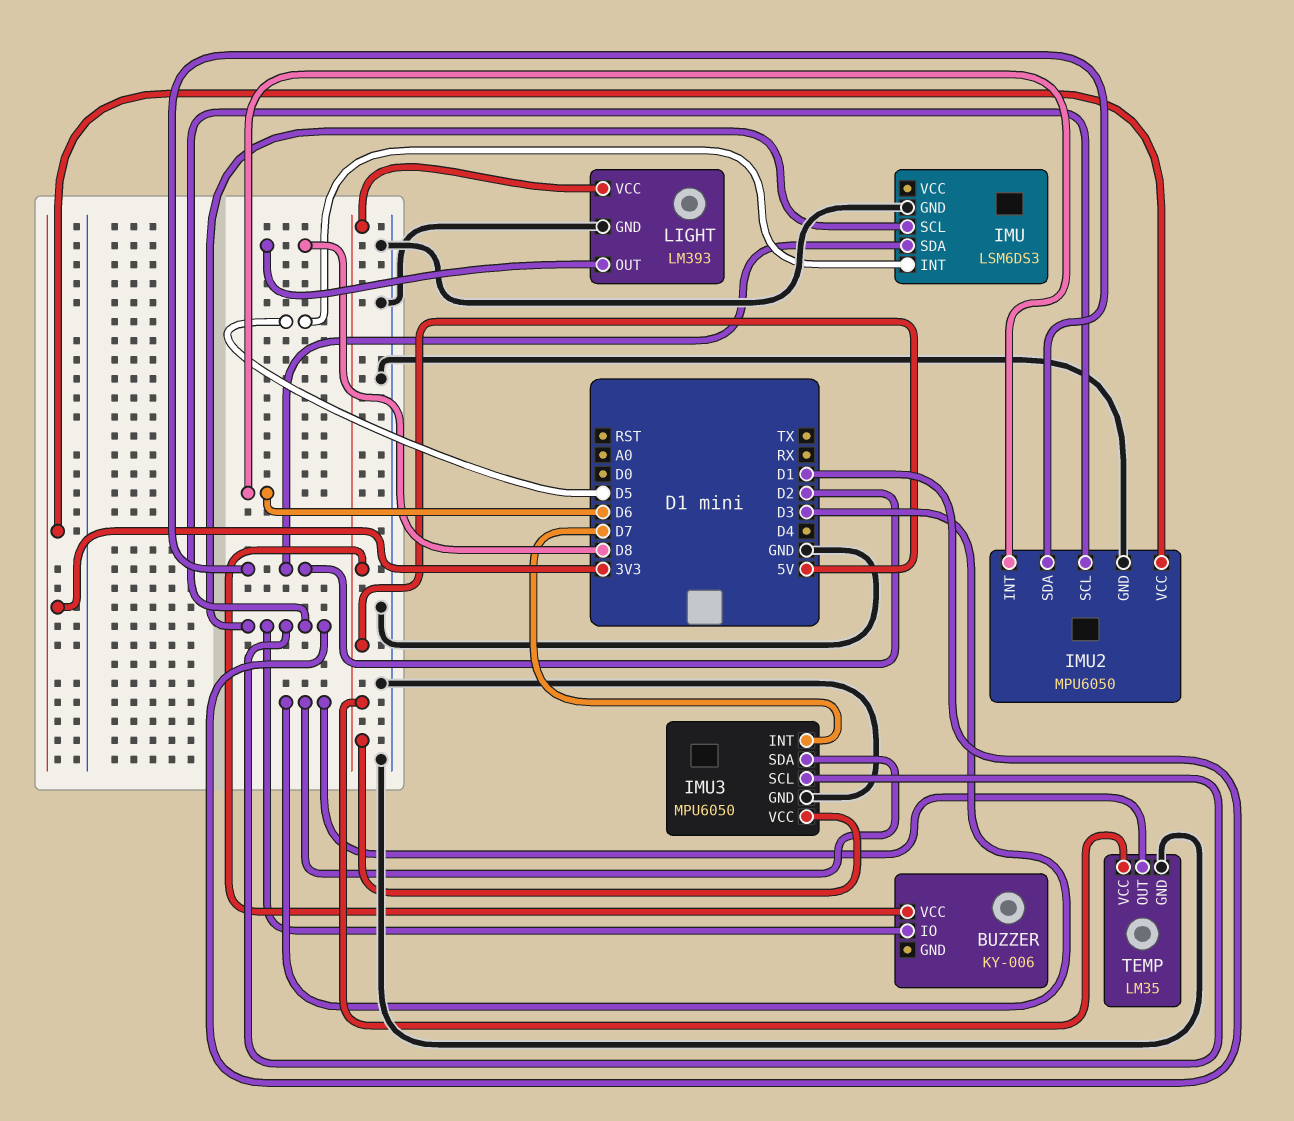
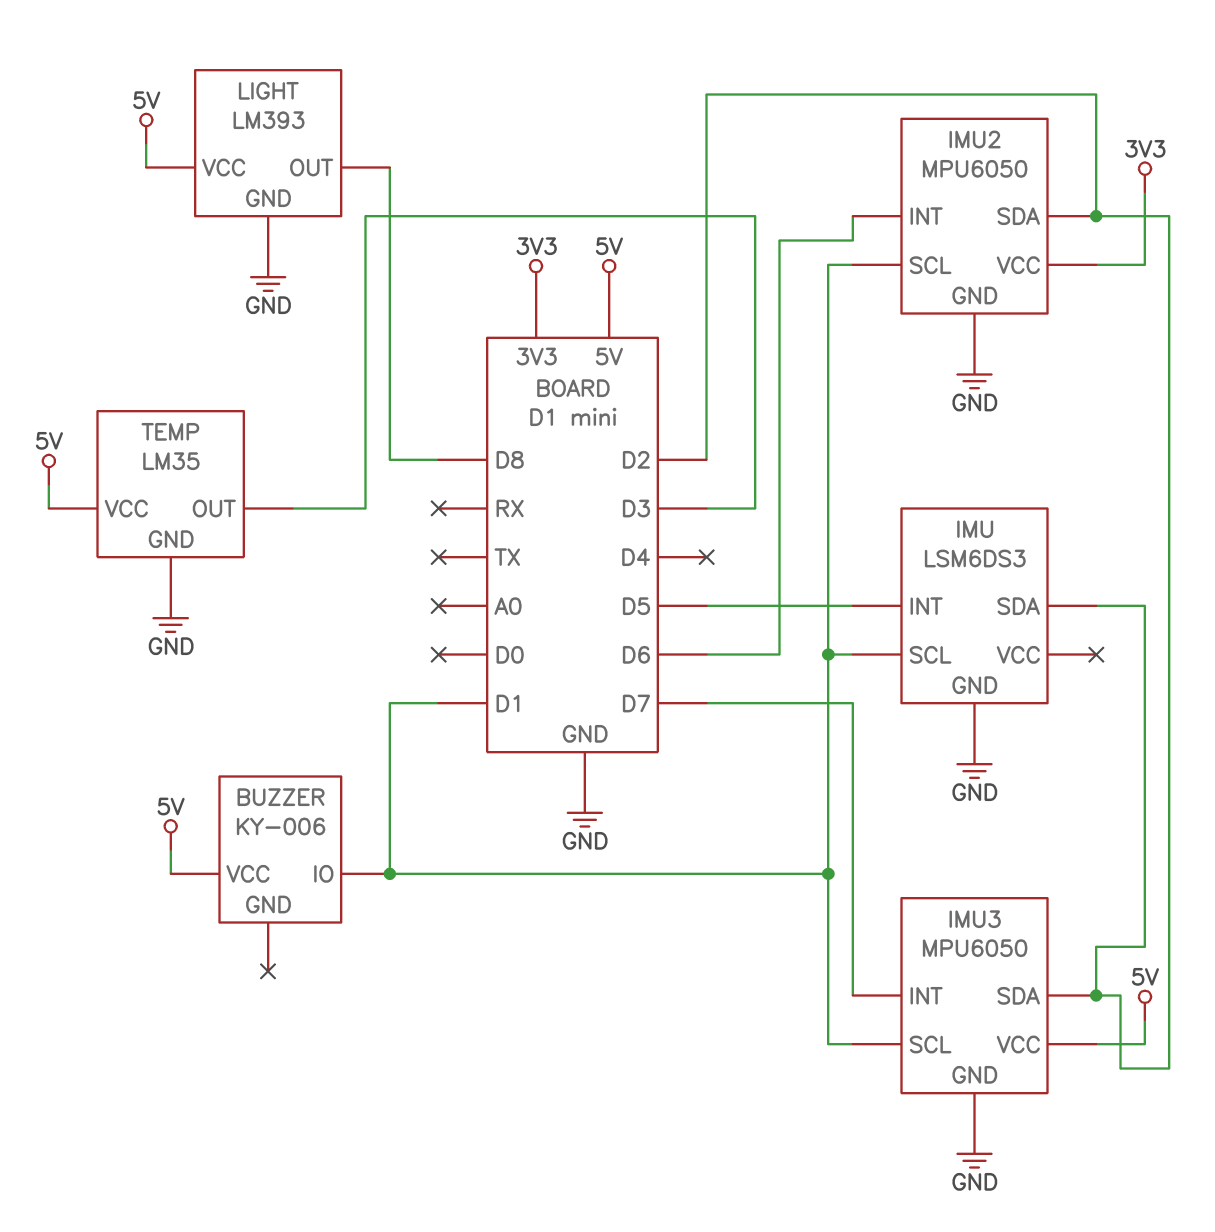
IMU3 pin SDA: D3 -> D2

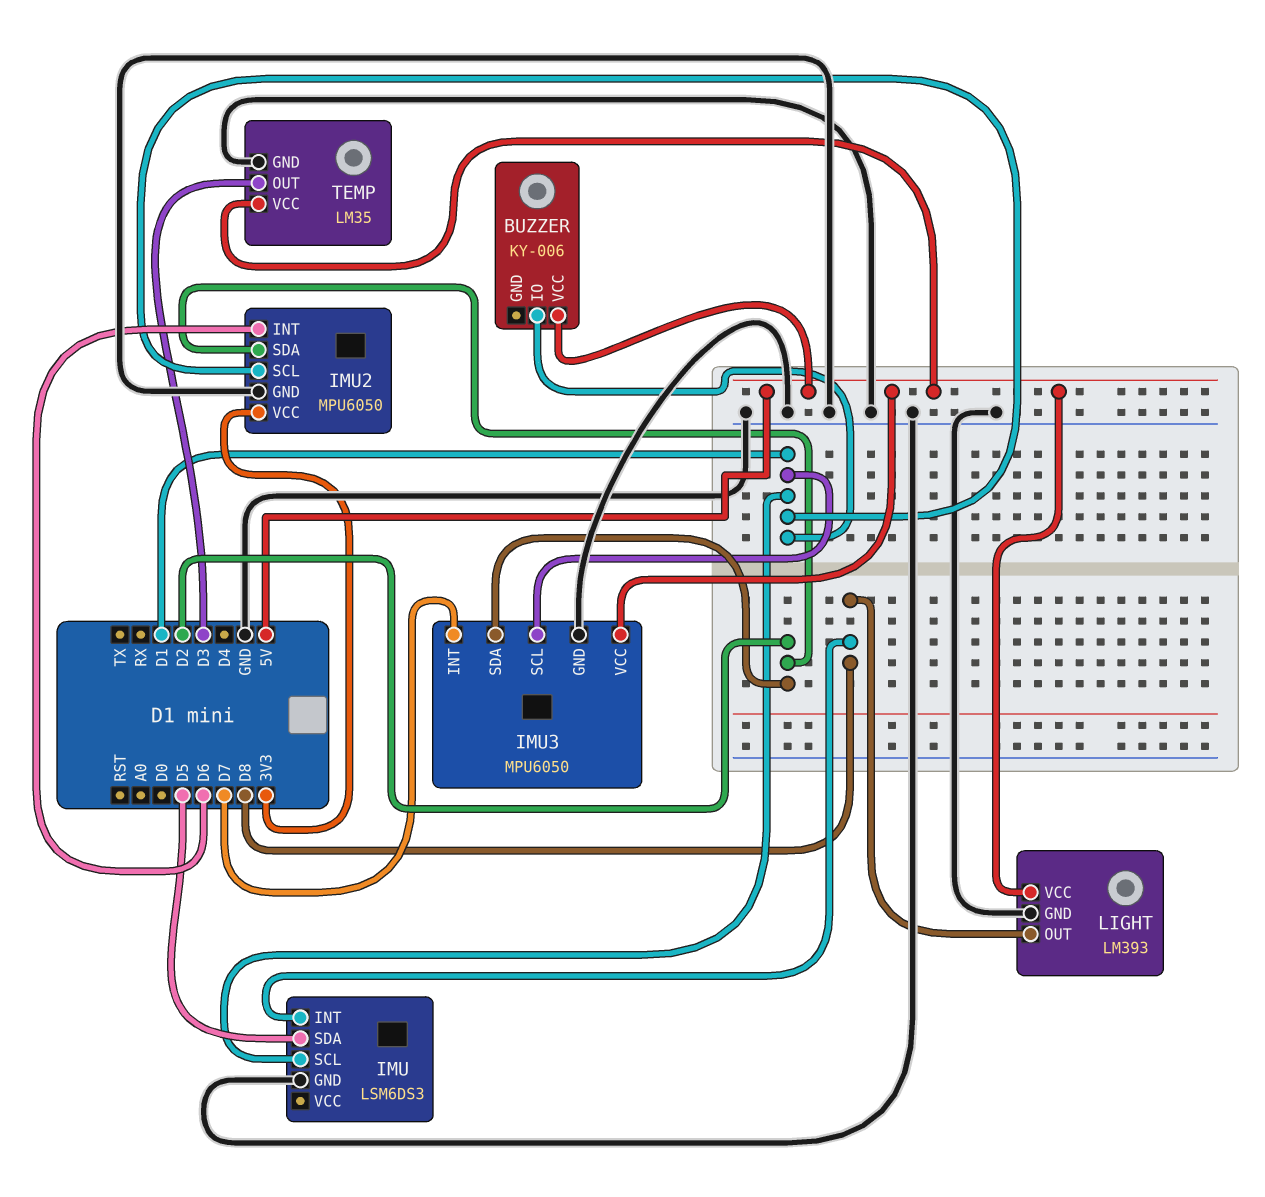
IMU pin INT: D5 -> D8
IMU pin SDA: D2 -> D5

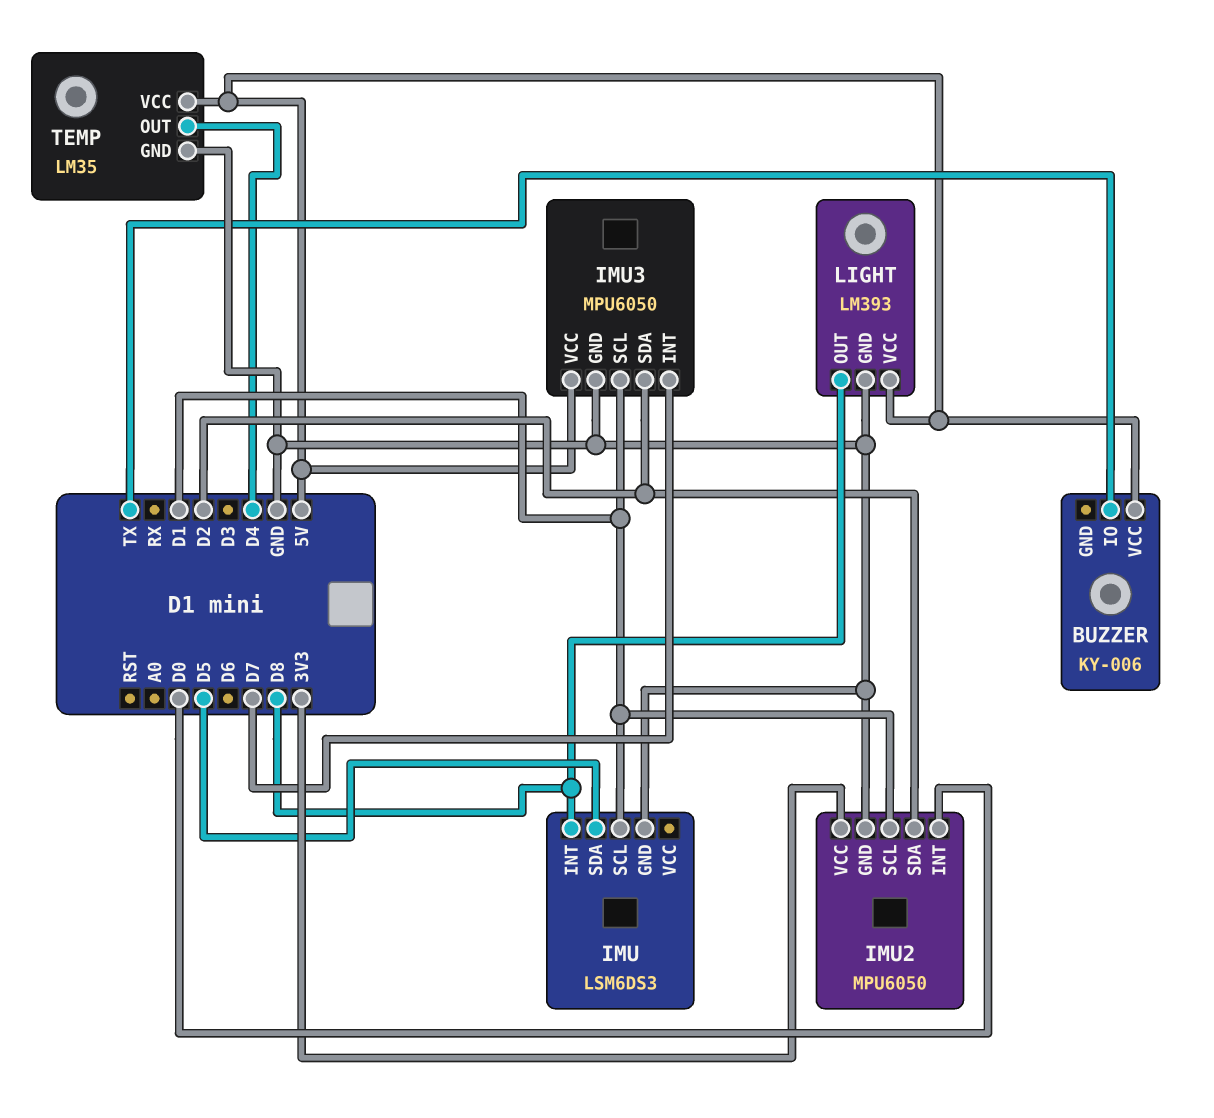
BUZZER pin IO: D1 -> TX
IMU2 pin INT: D6 -> D0
TEMP pin OUT: D3 -> D4

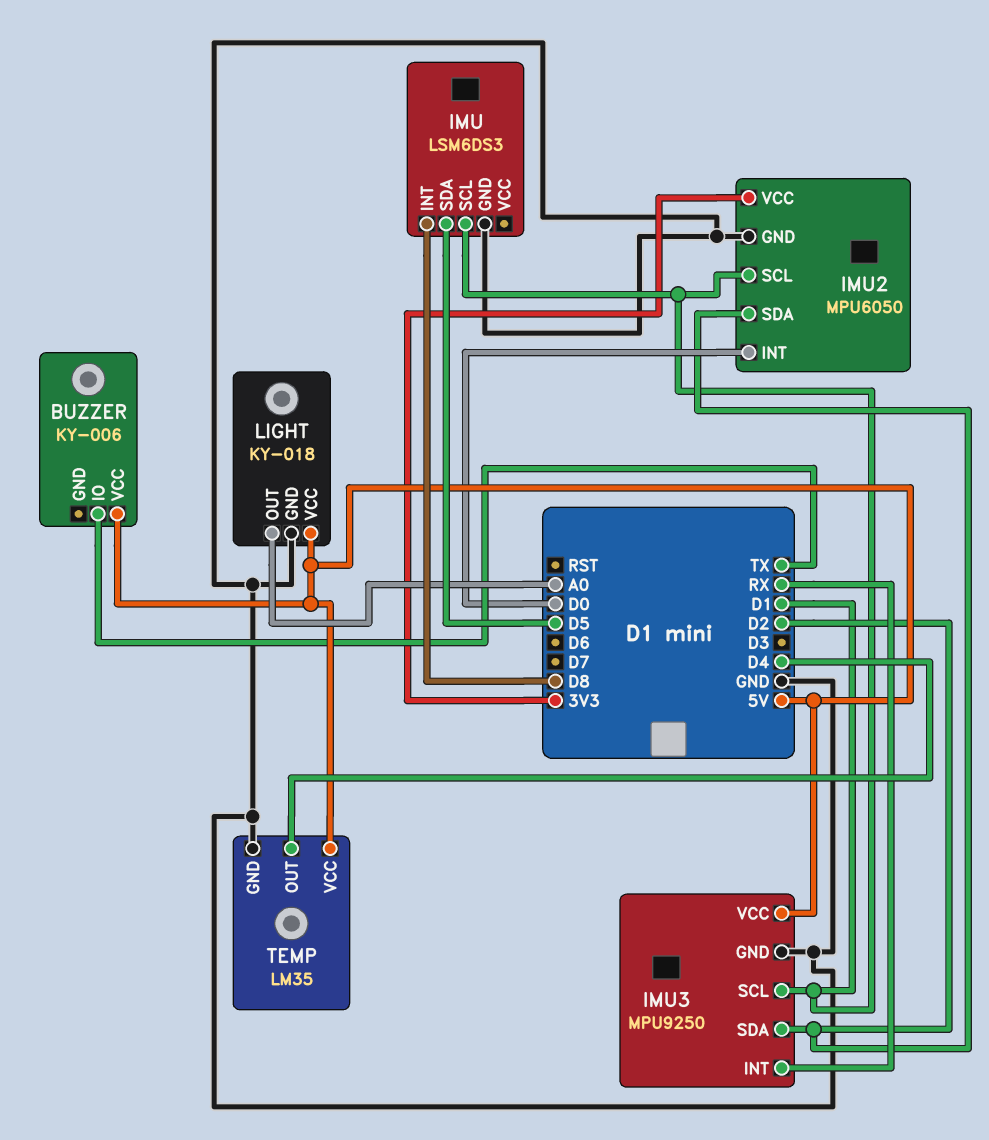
IMU3: MPU6050 -> MPU9250
IMU3 pin INT: D7 -> RX
LIGHT: LM393 -> KY-018
LIGHT pin OUT: D8 -> A0

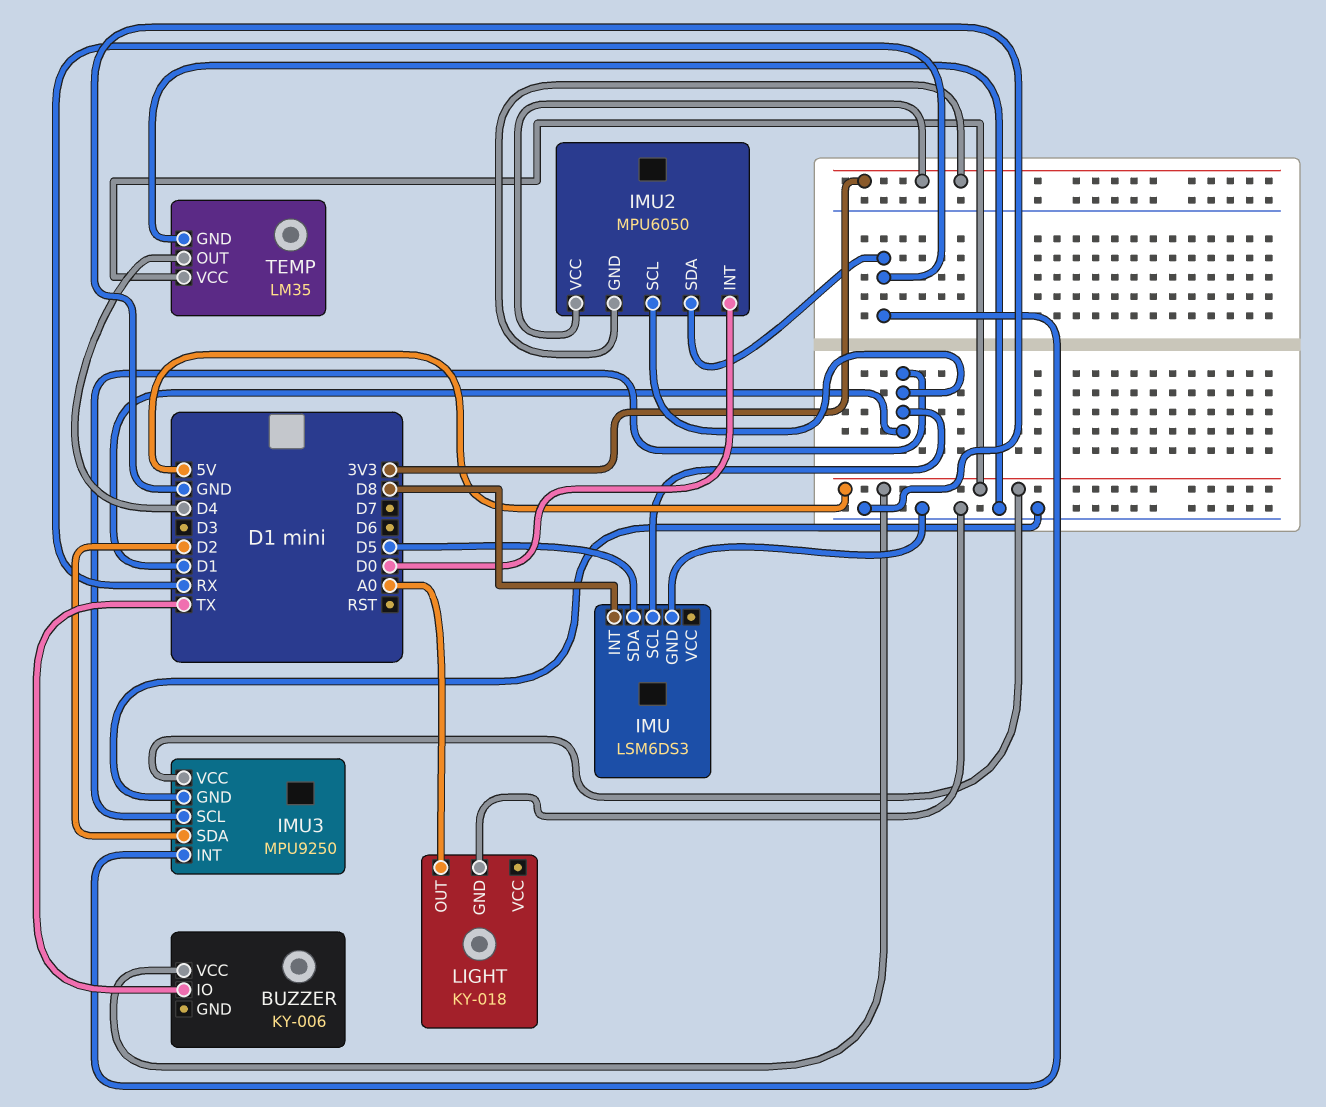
IMU2 pin GND: GND -> 3V3
IMU2 pin SDA: D2 -> RX
LIGHT pin VCC: 5V -> none

